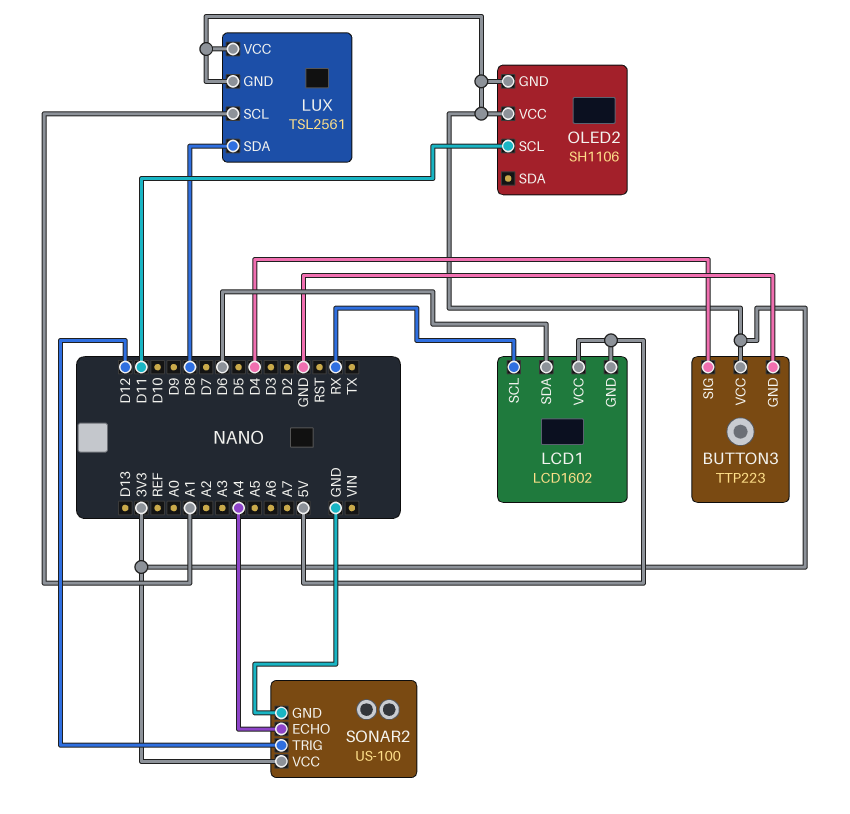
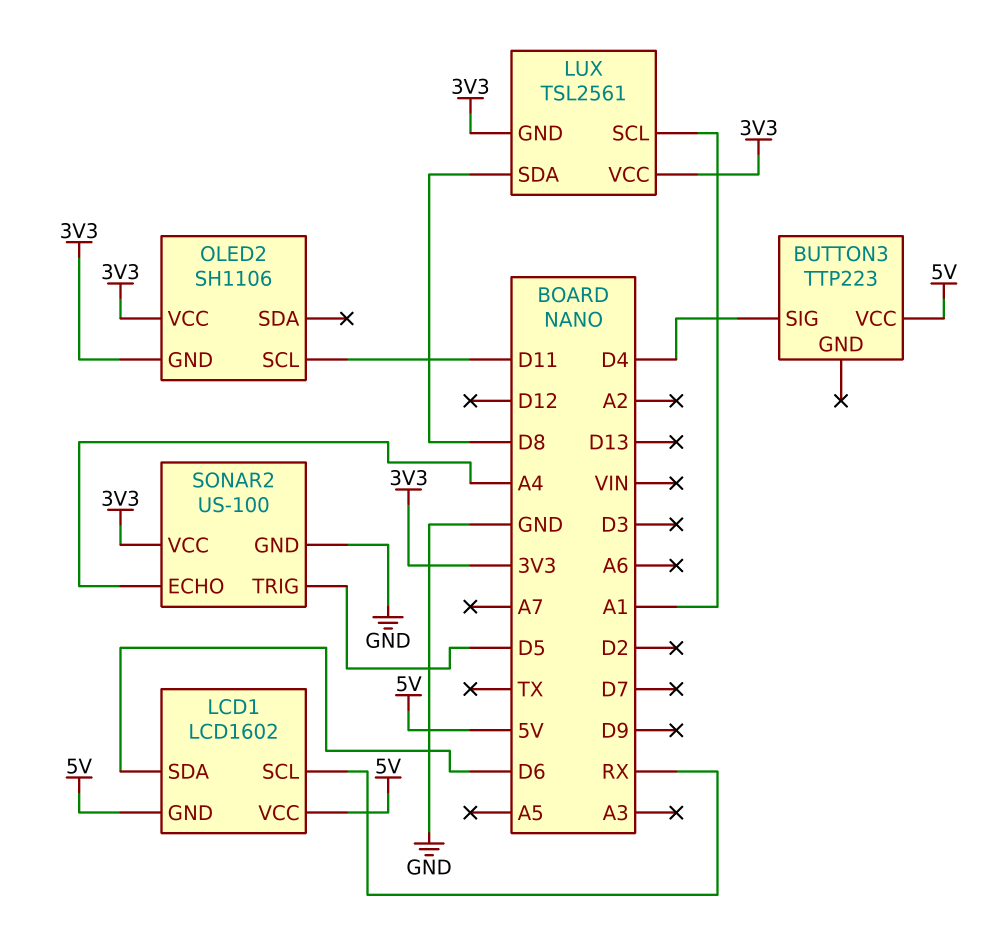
BUTTON3 pin GND: GND -> none
BUTTON3 pin VCC: 3V3 -> 5V
SONAR2 pin TRIG: D12 -> D5

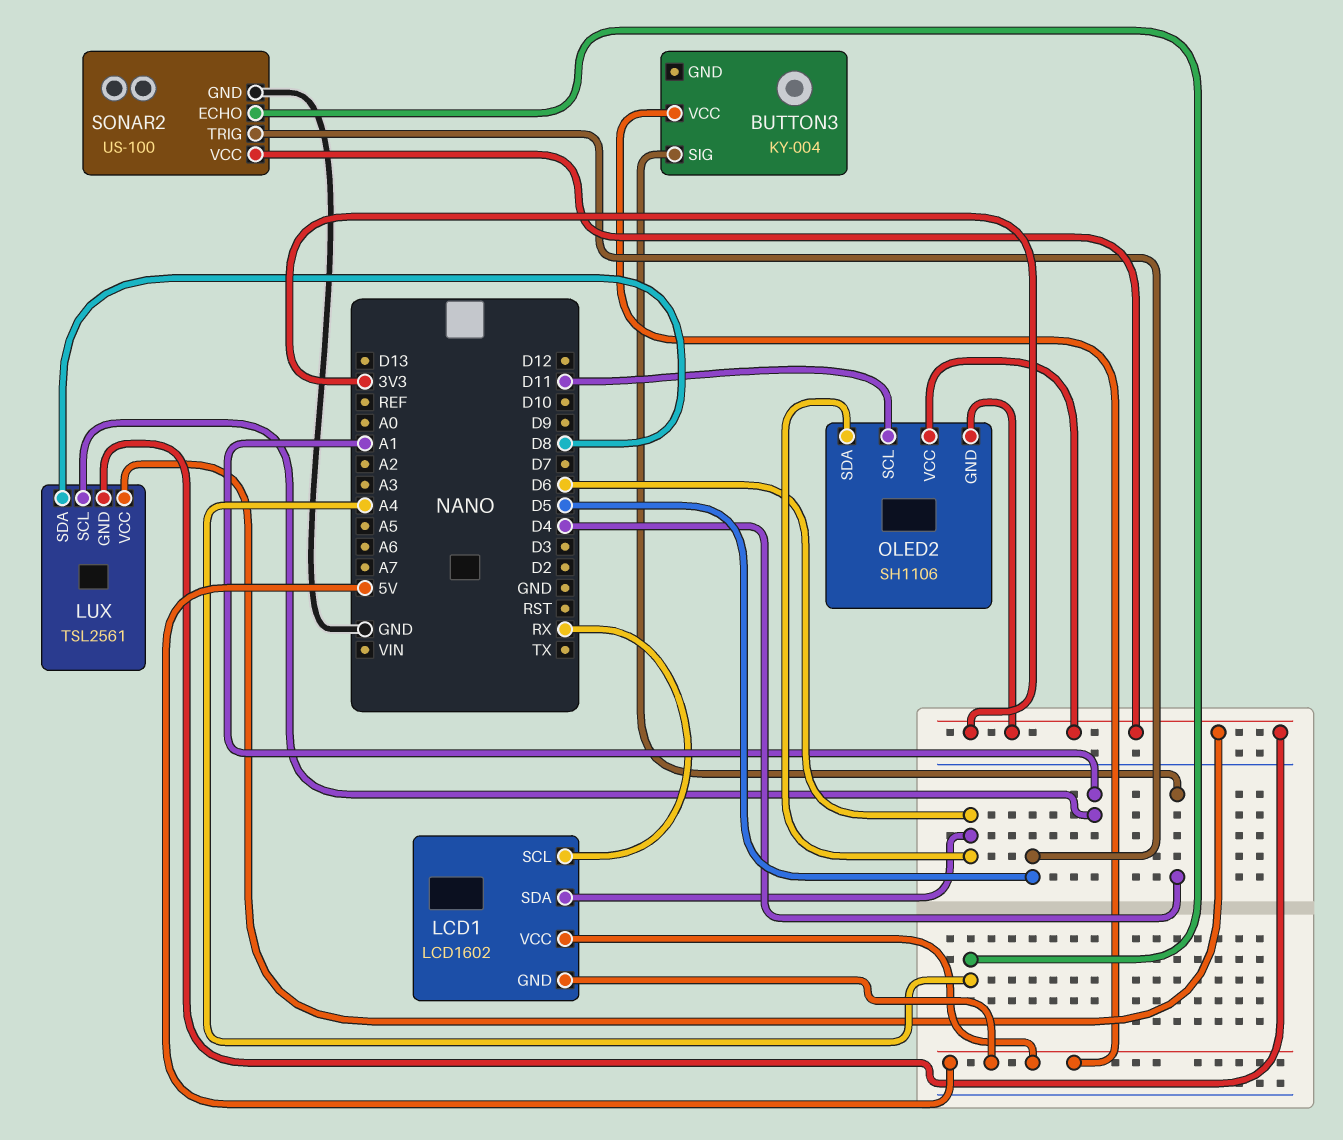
BUTTON3: TTP223 -> KY-004
OLED2 pin SDA: none -> D6

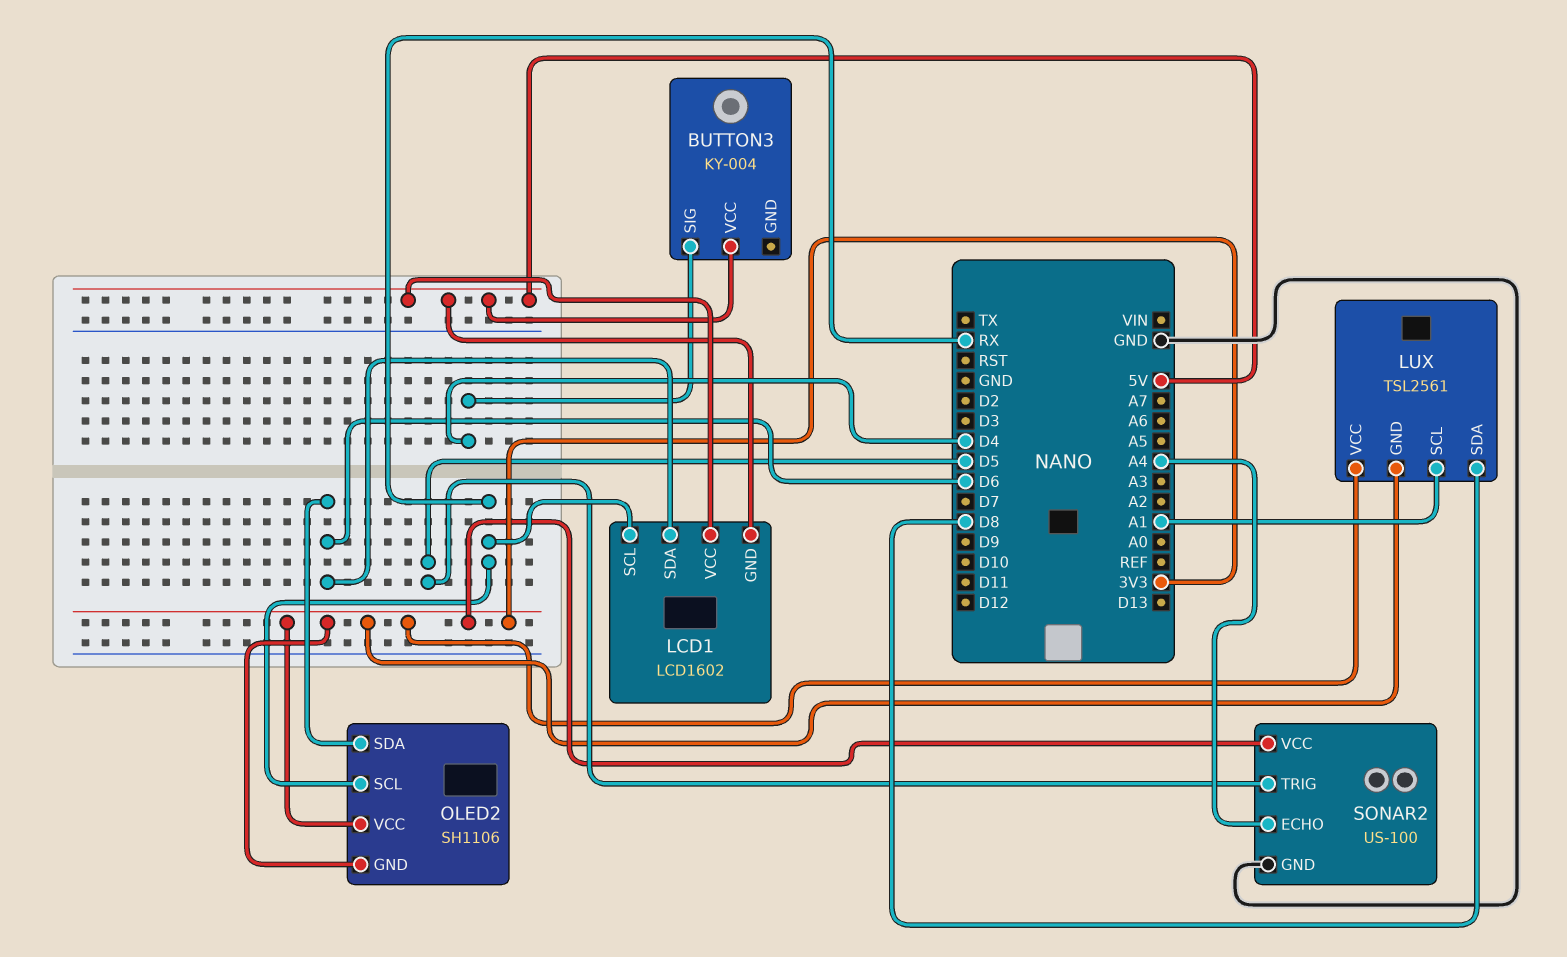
OLED2 pin SCL: D11 -> RX

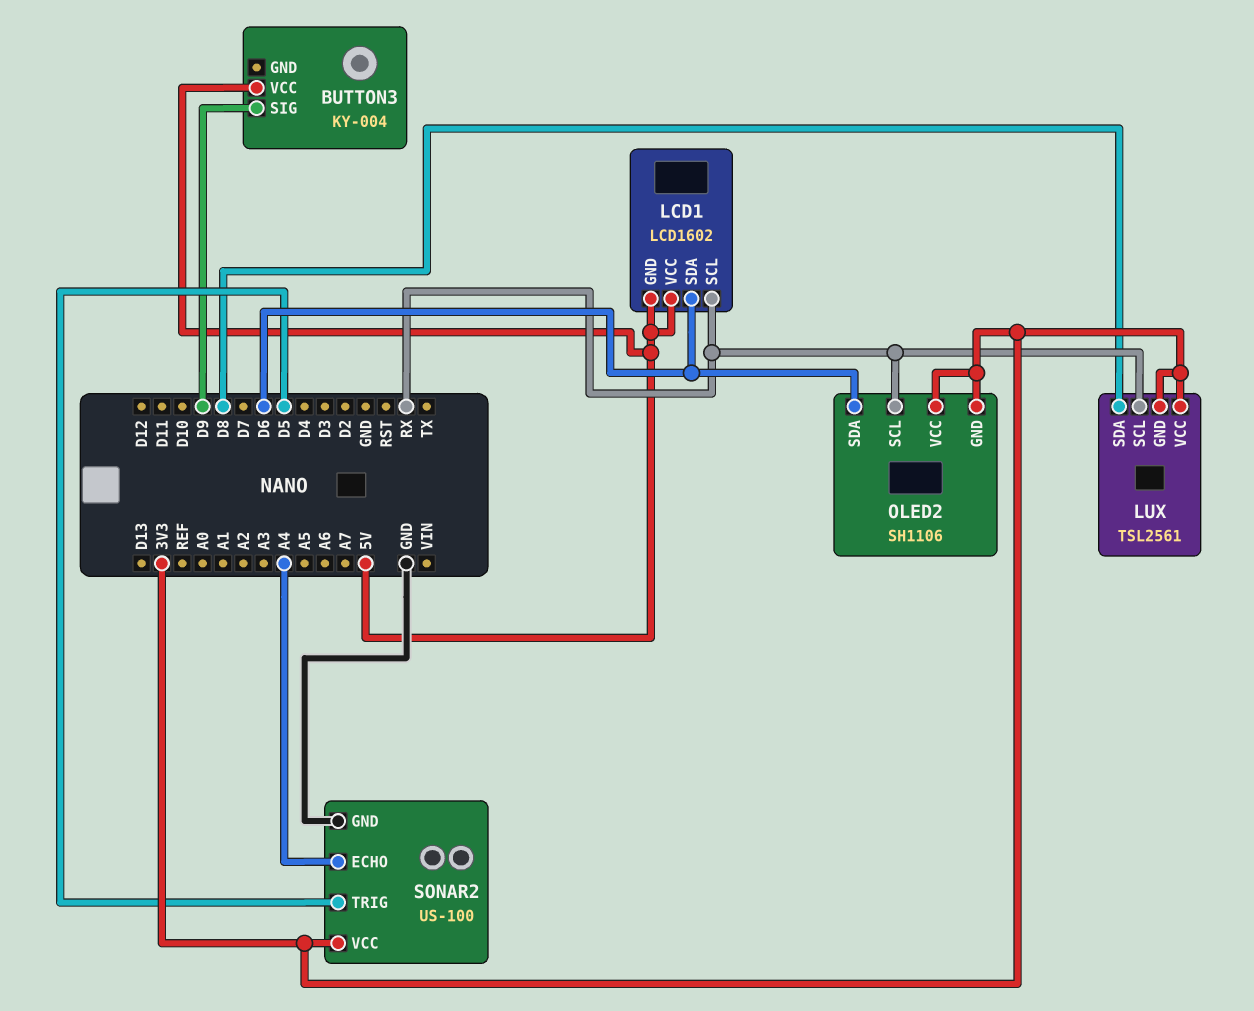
BUTTON3 pin SIG: D4 -> D9
LUX pin SCL: A1 -> RX

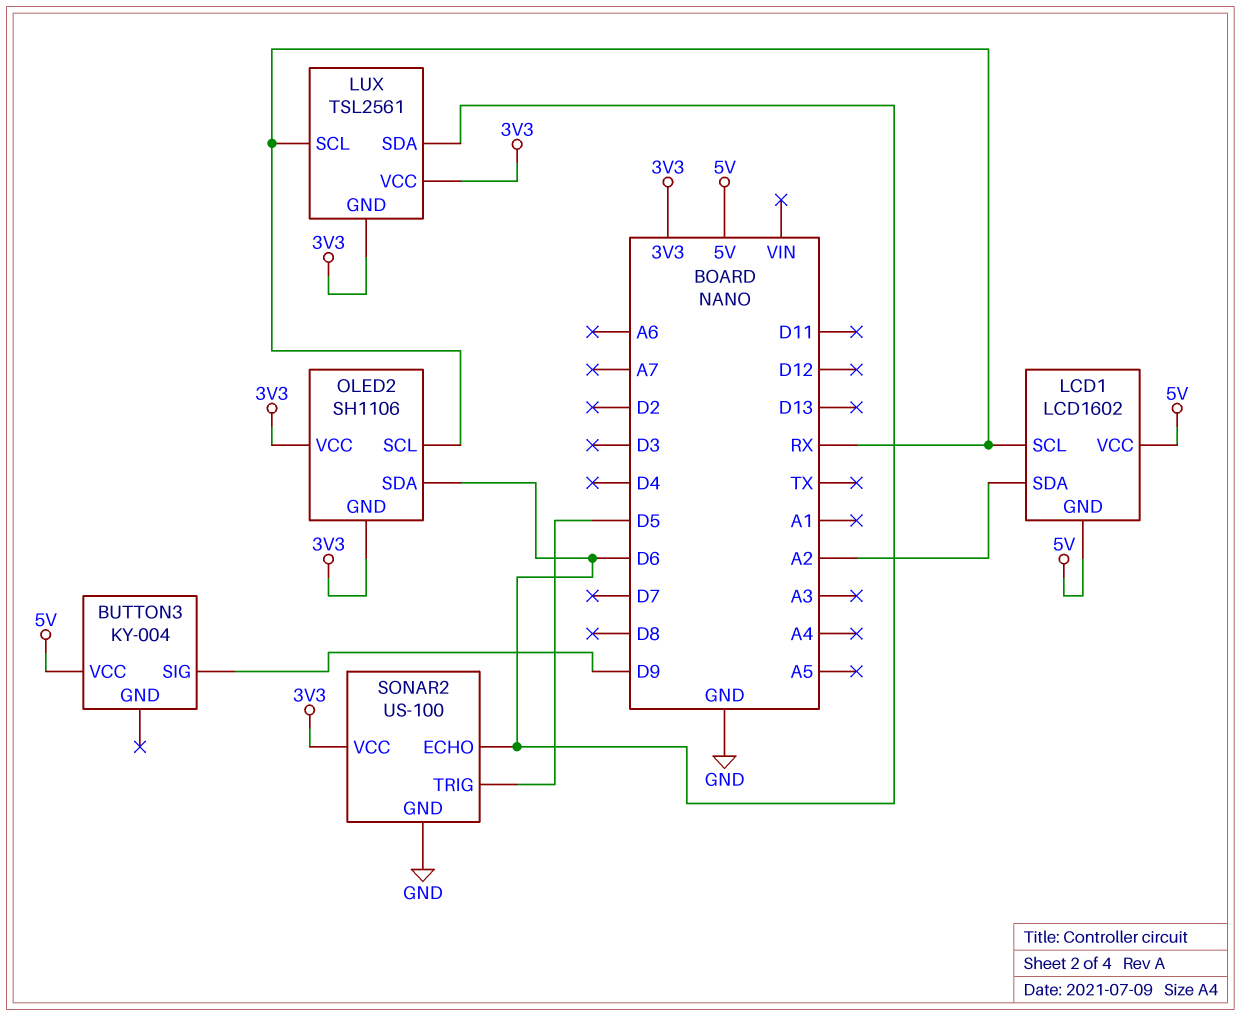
LCD1 pin SDA: D6 -> A2
LUX pin SDA: D8 -> D6
SONAR2 pin ECHO: A4 -> D6

